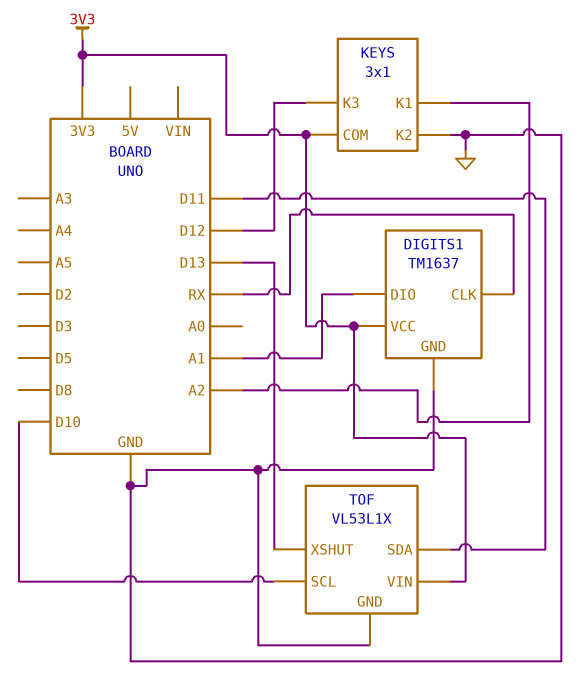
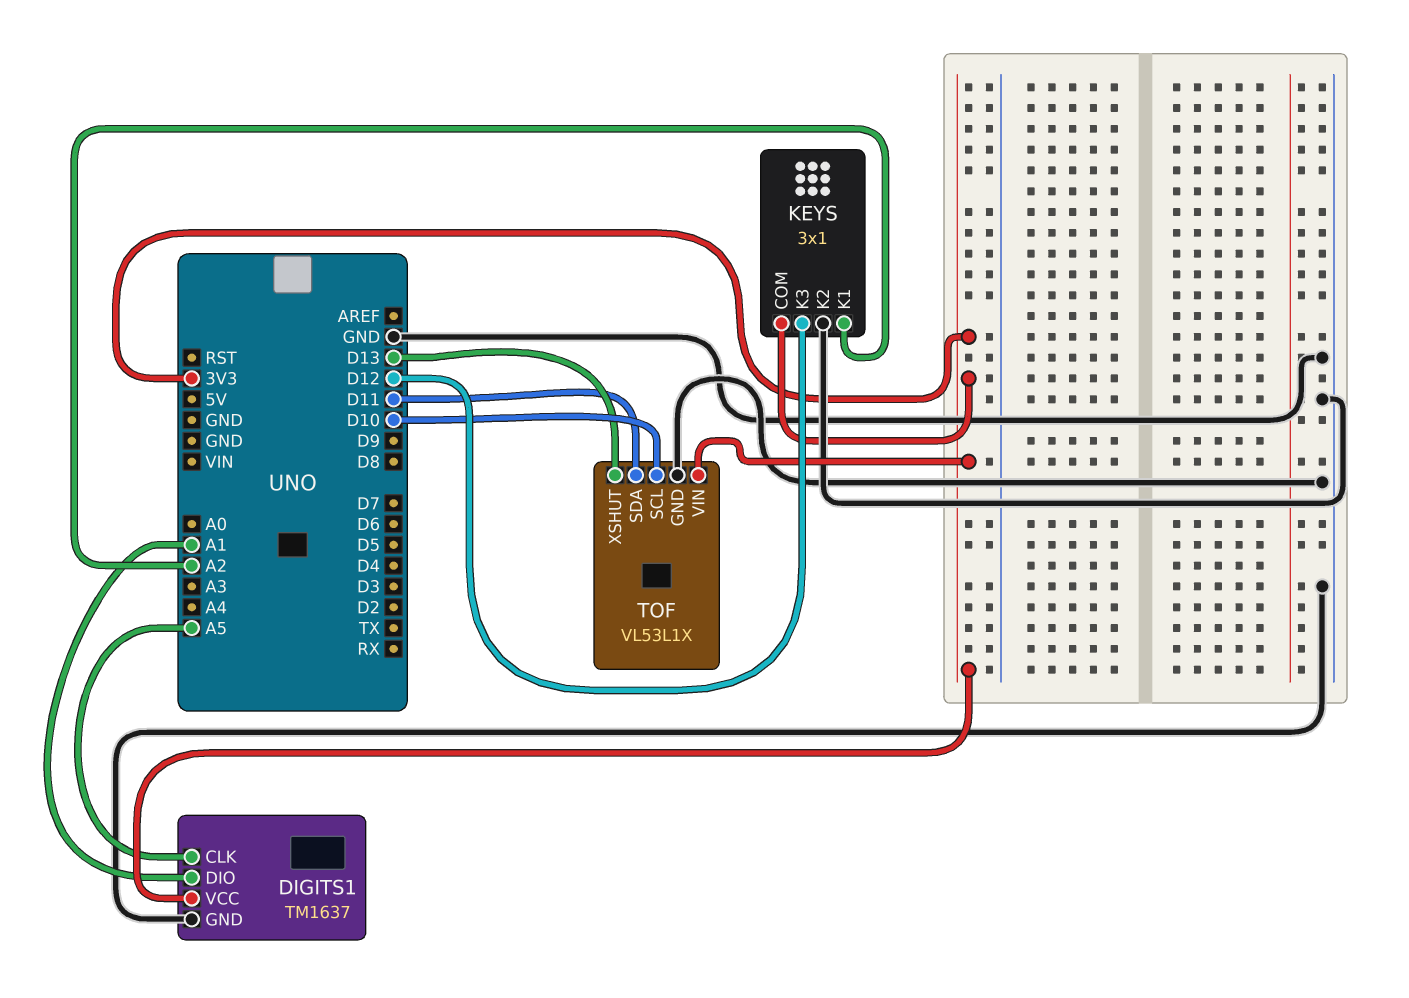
DIGITS1 pin CLK: RX -> A5

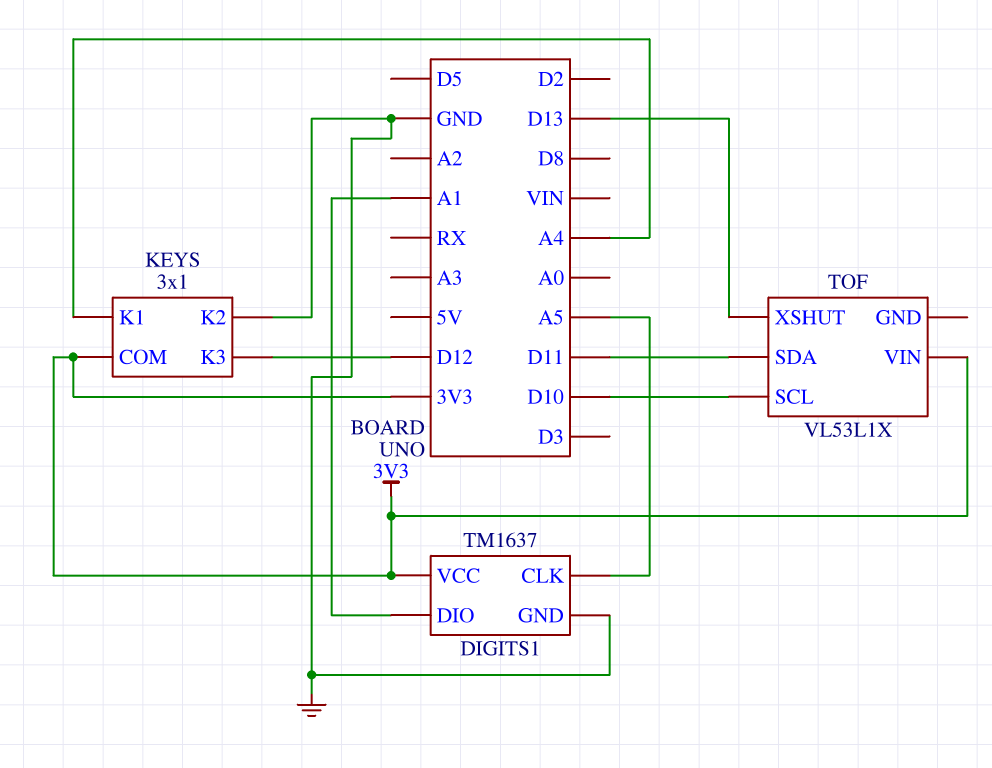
KEYS pin K1: A2 -> A4
TOF pin GND: GND -> none

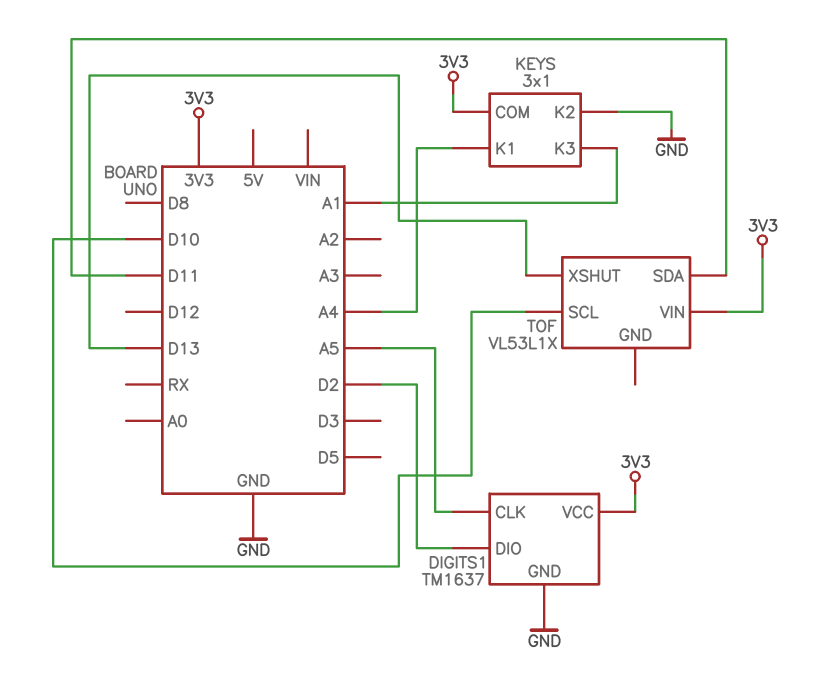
DIGITS1 pin DIO: A1 -> D2
KEYS pin K3: D12 -> A1

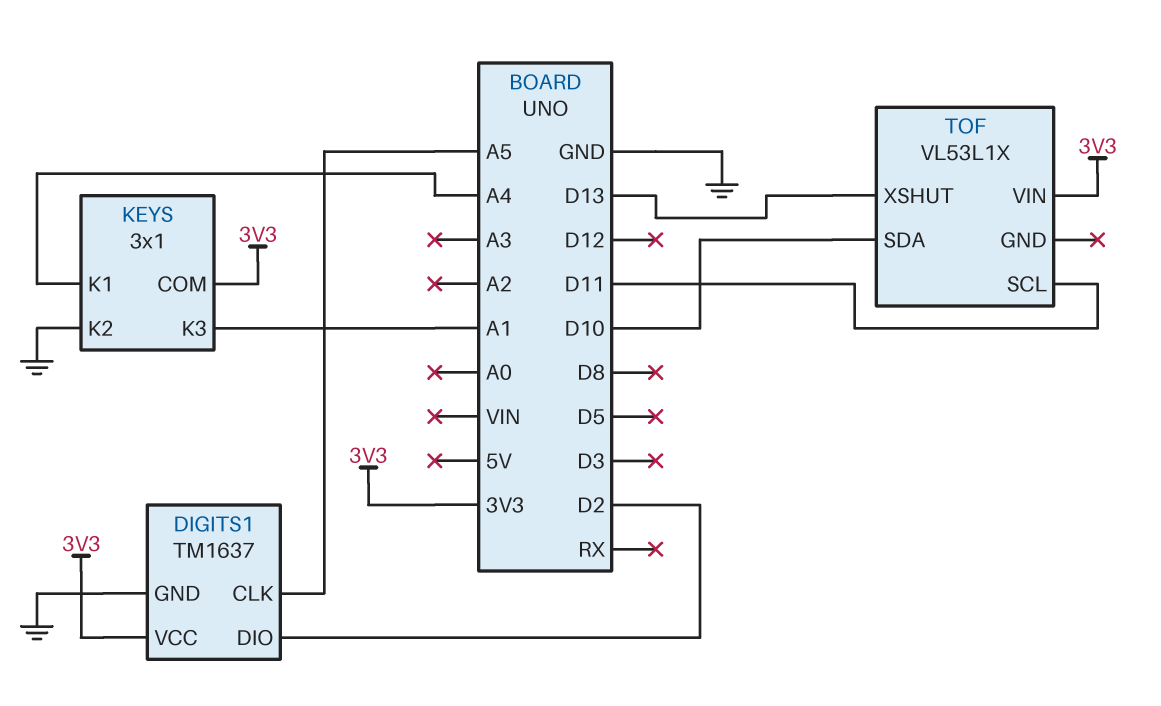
TOF pin SCL: D10 -> D11
TOF pin SDA: D11 -> D10

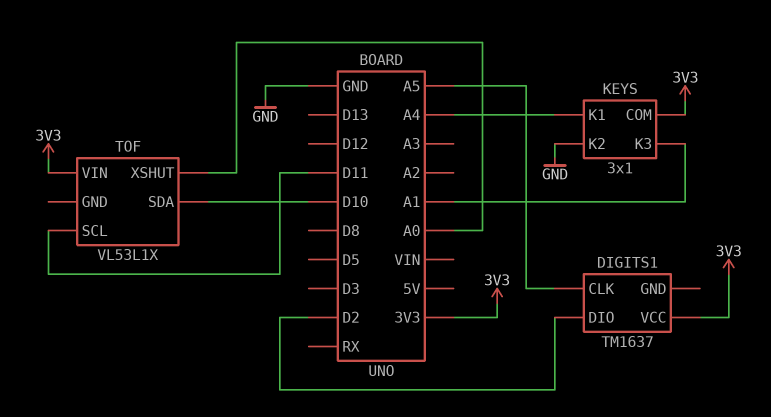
DIGITS1 pin GND: GND -> none
TOF pin XSHUT: D13 -> A0

